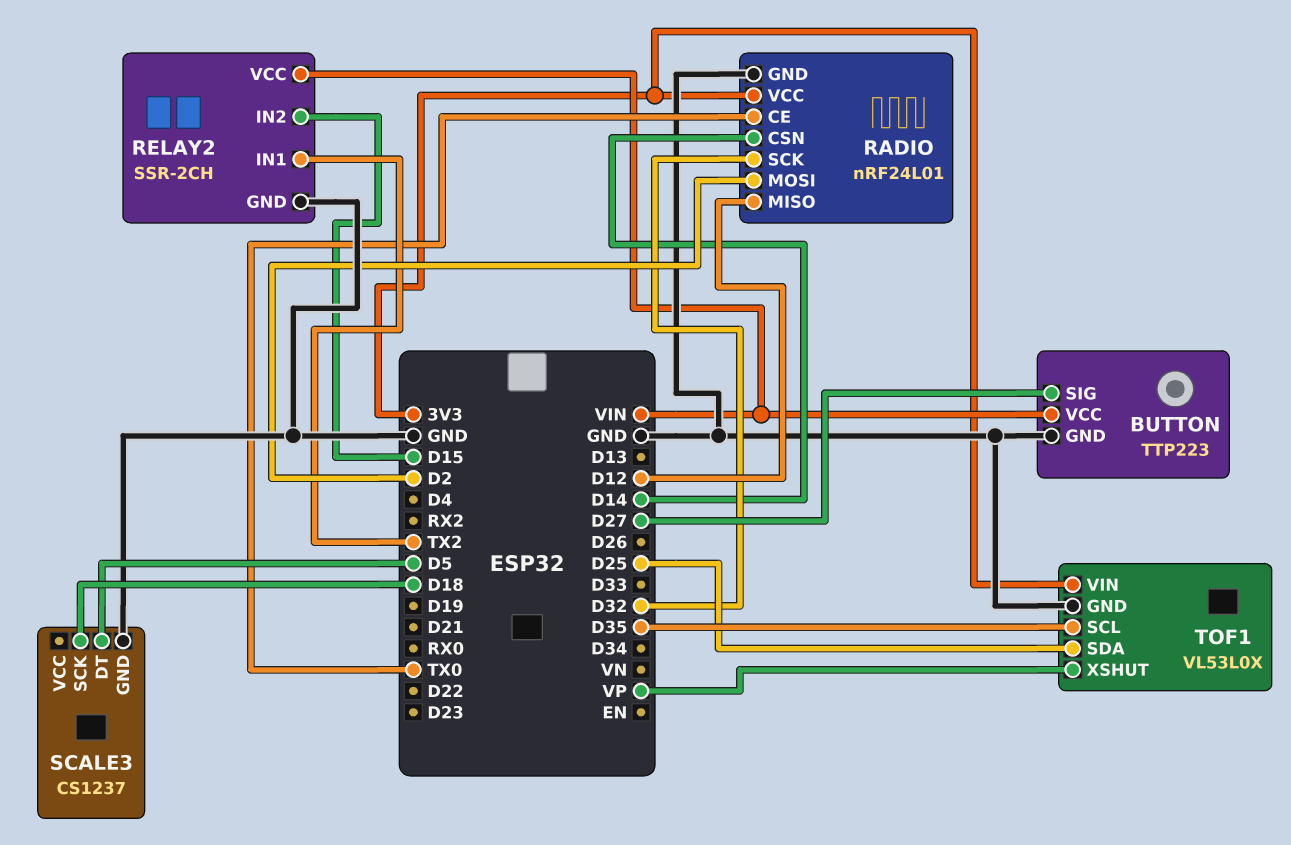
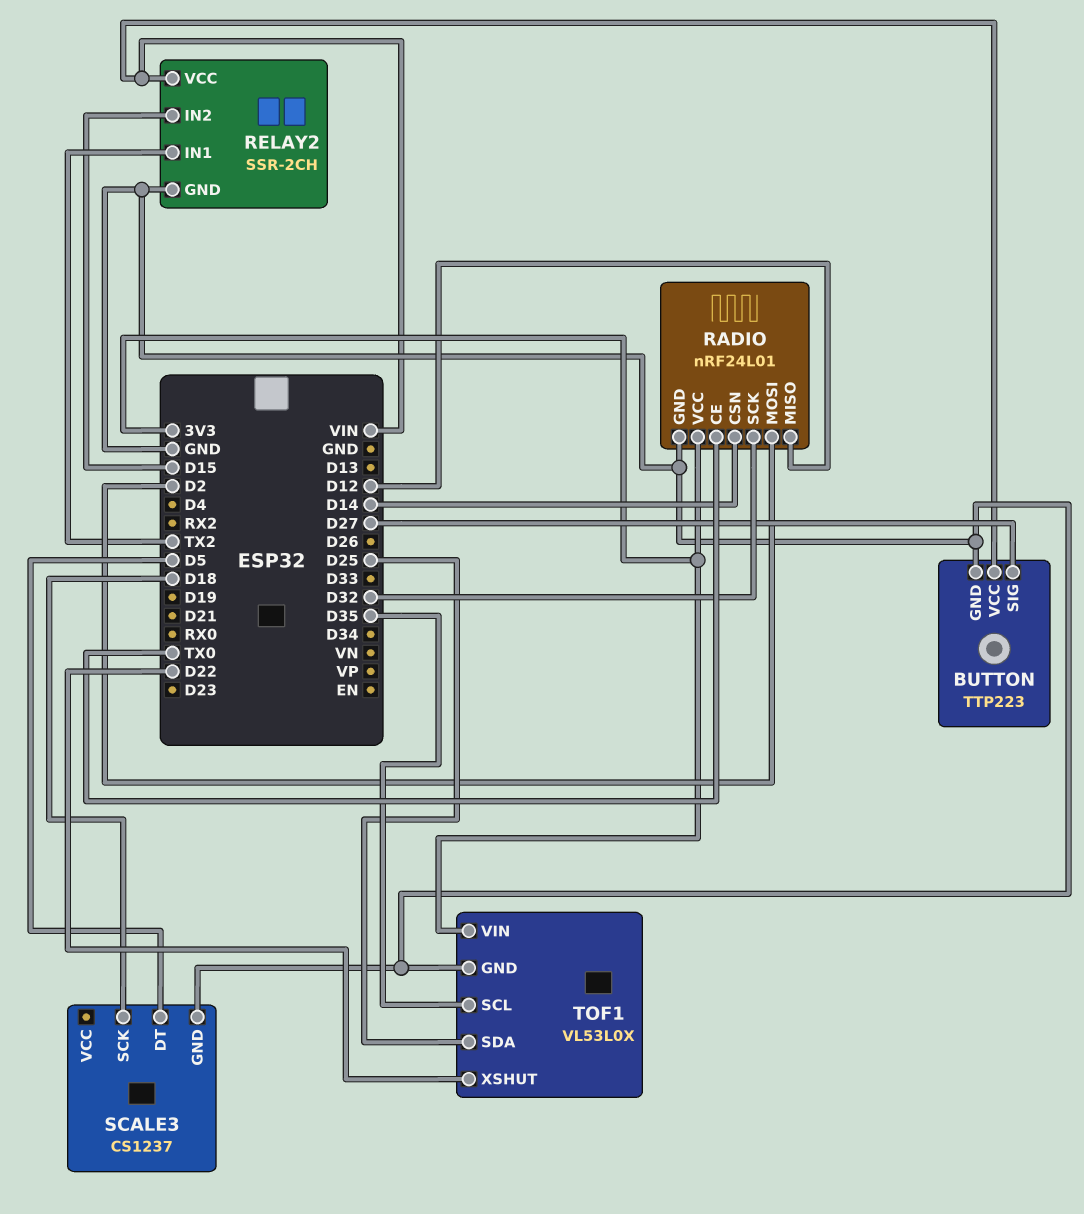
TOF1 pin XSHUT: VP -> D22

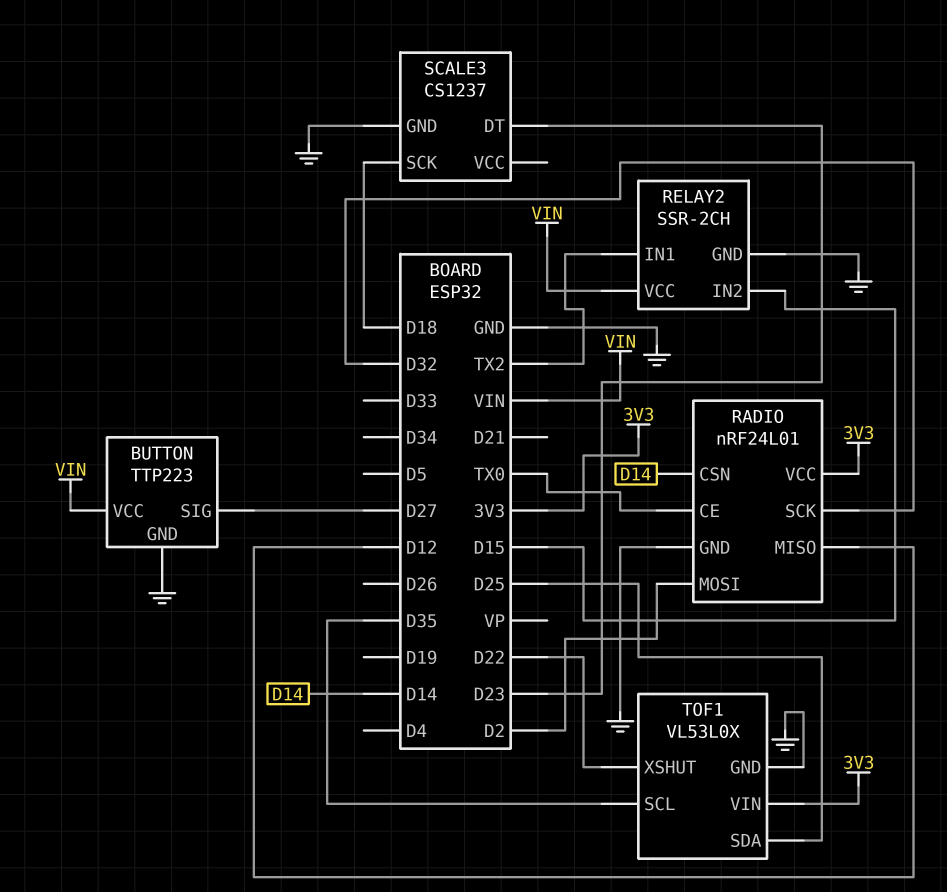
SCALE3 pin DT: D5 -> D23

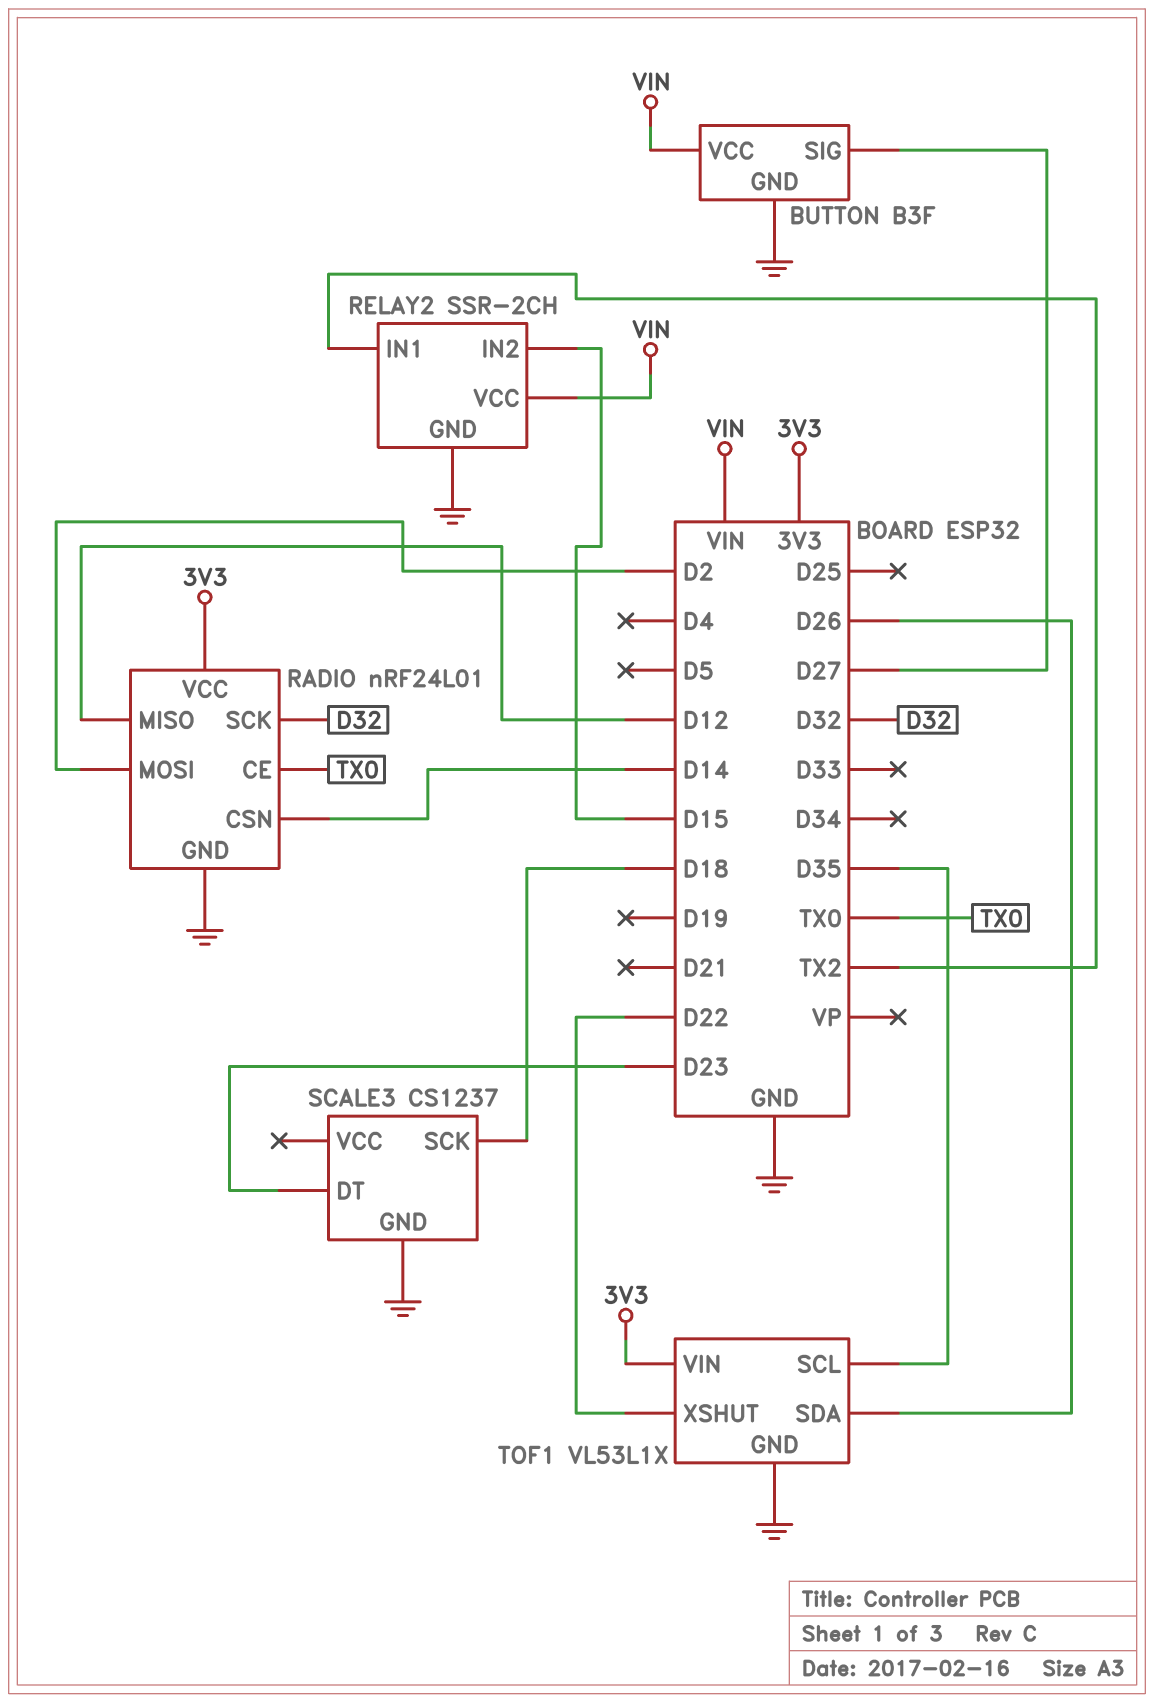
BUTTON: TTP223 -> B3F
TOF1: VL53L0X -> VL53L1X
TOF1 pin SDA: D25 -> D26

